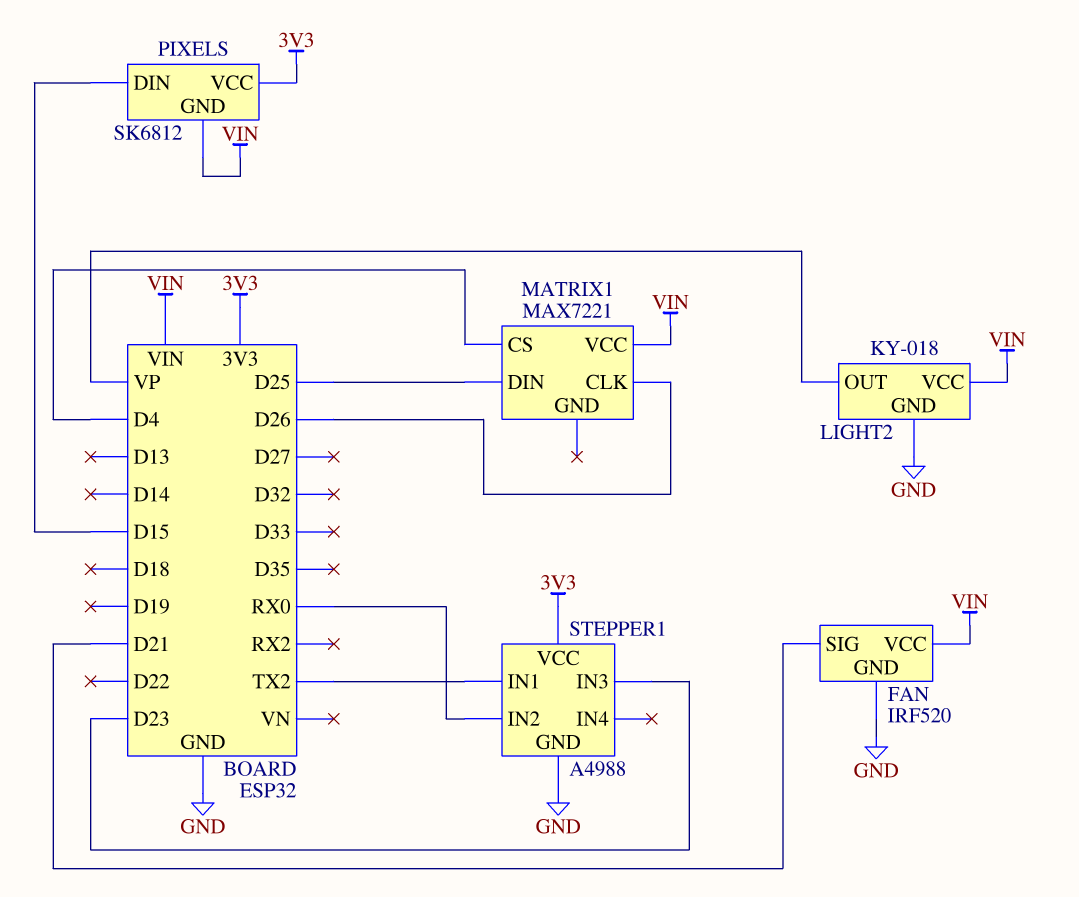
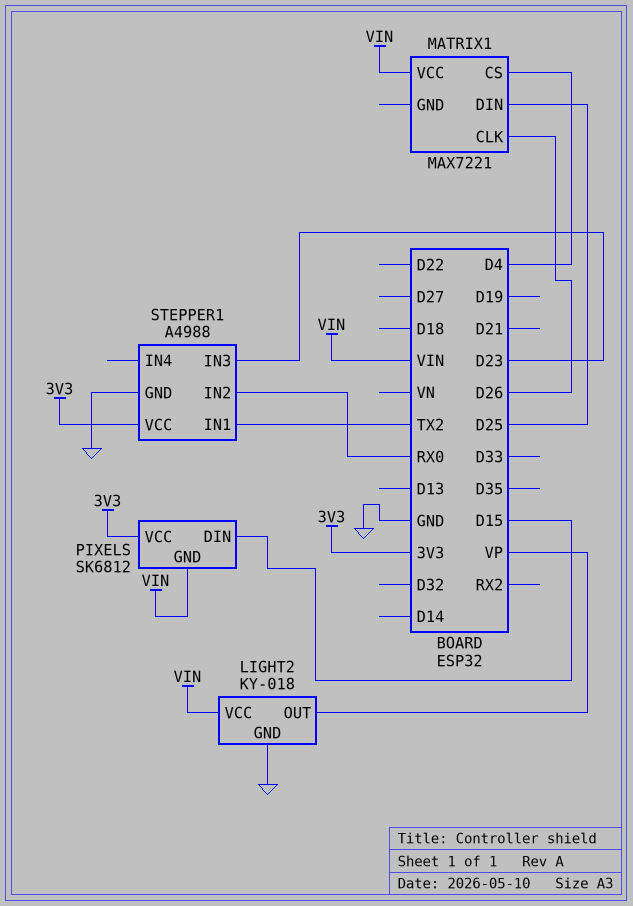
FAN: IRF520 -> none
FAN pin GND: GND -> none
FAN pin SIG: D21 -> none
FAN pin VCC: VIN -> none

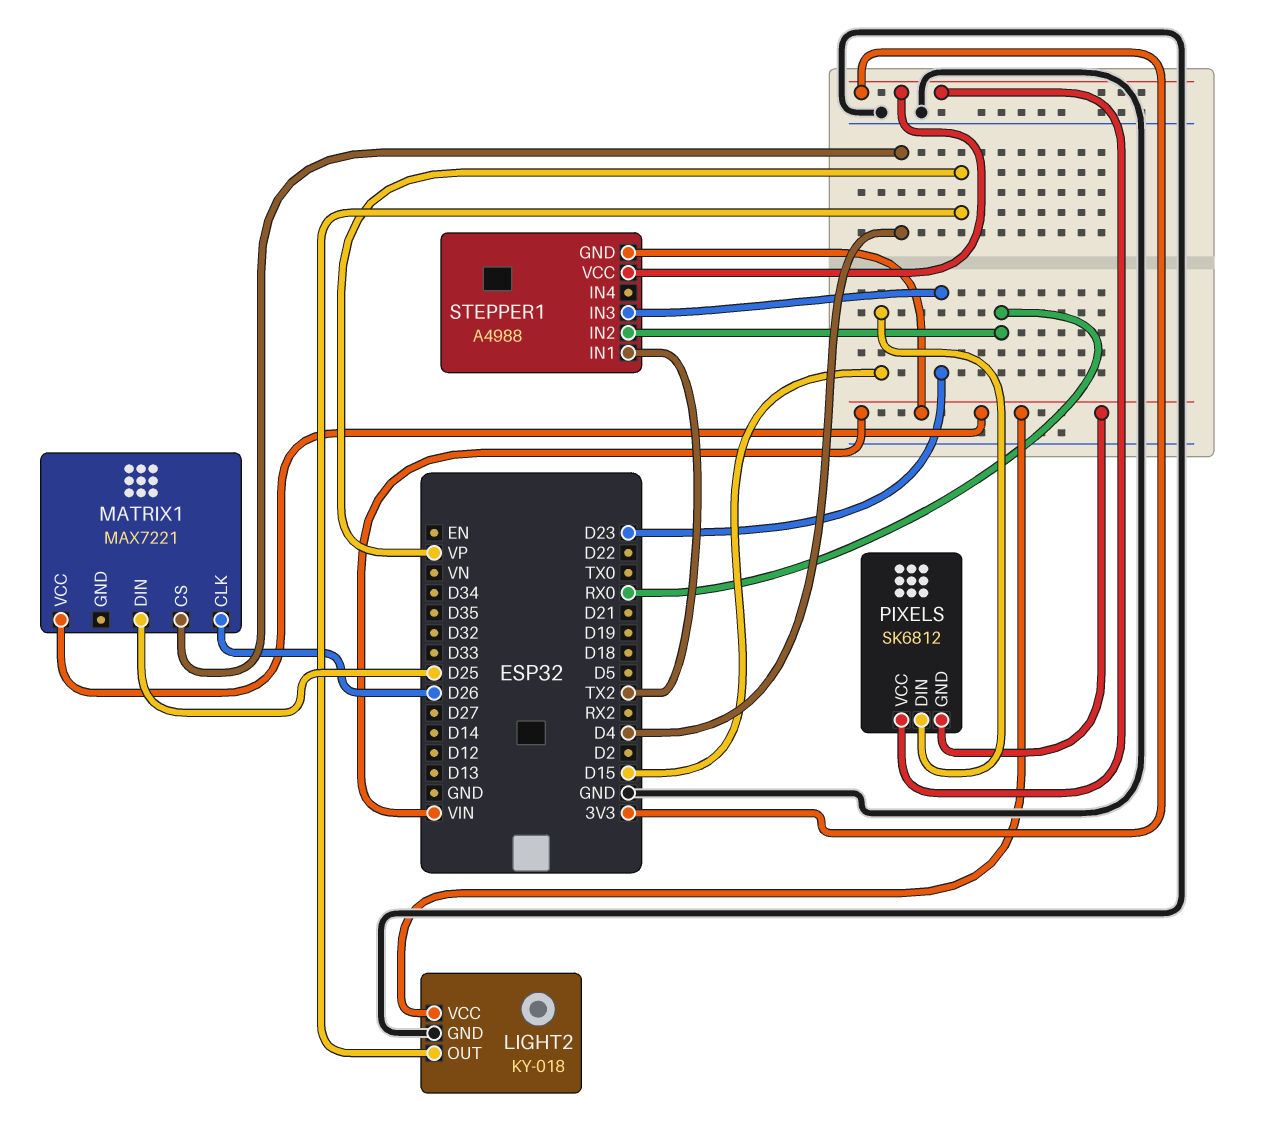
STEPPER1 pin GND: GND -> VIN

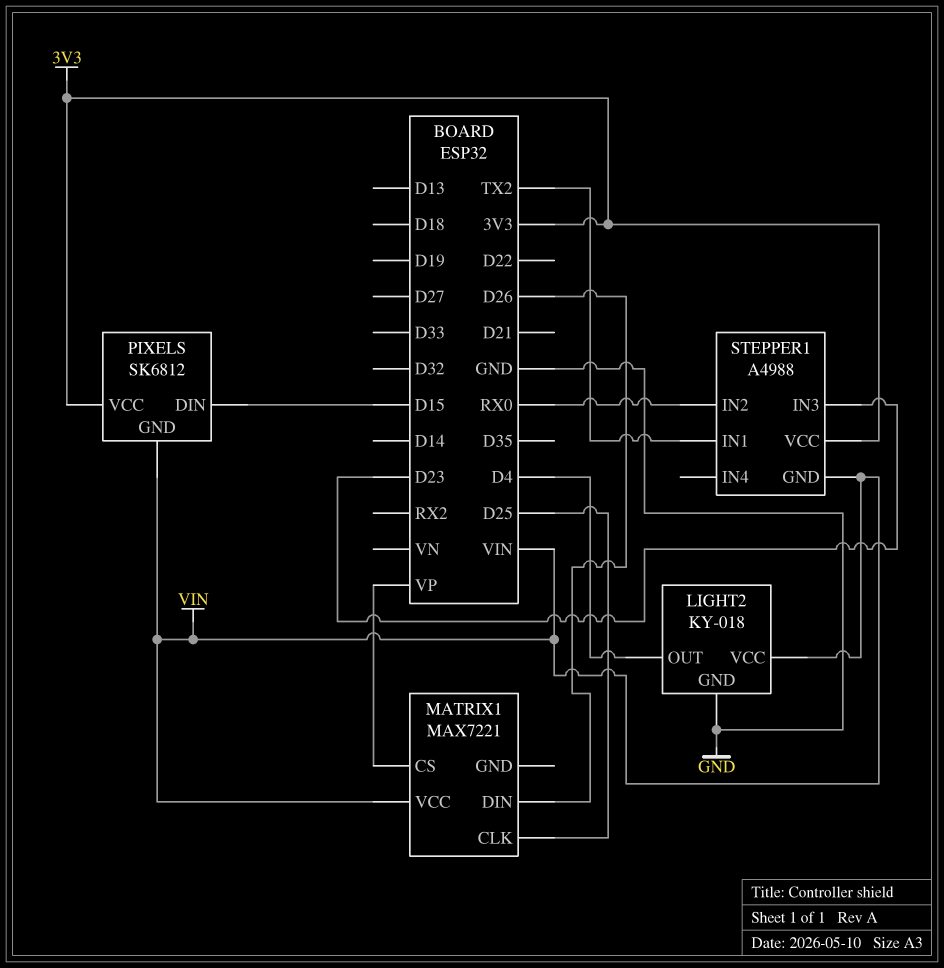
LIGHT2 pin OUT: VP -> D4
MATRIX1 pin CLK: D26 -> D25
MATRIX1 pin CS: D4 -> VP
MATRIX1 pin DIN: D25 -> D26

